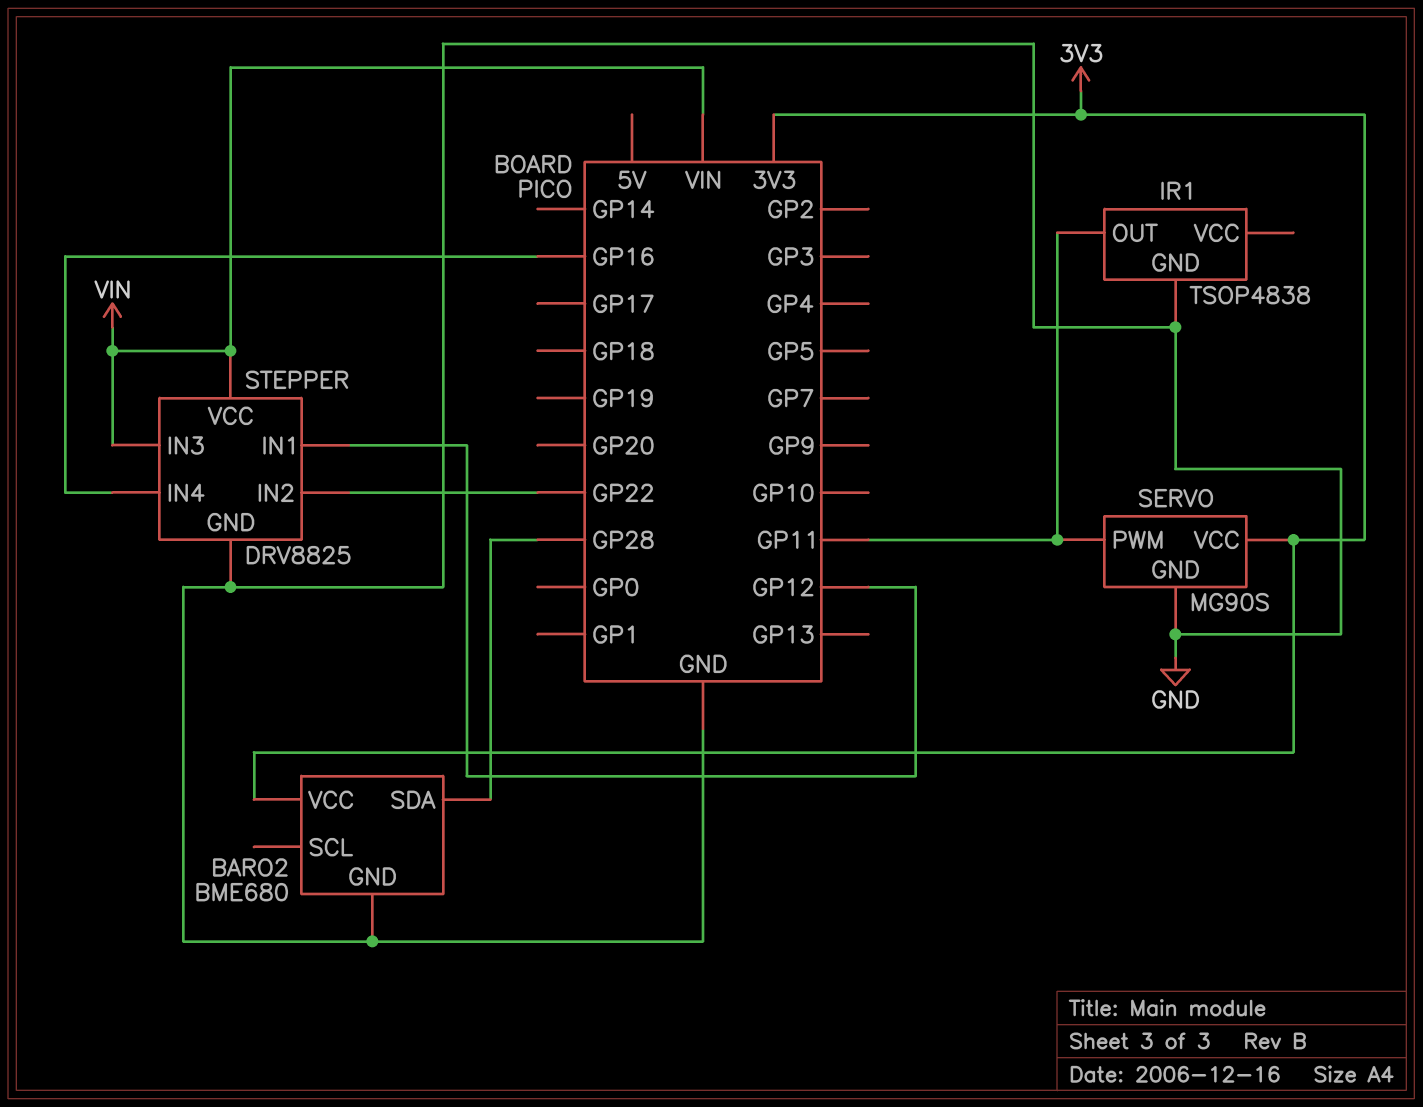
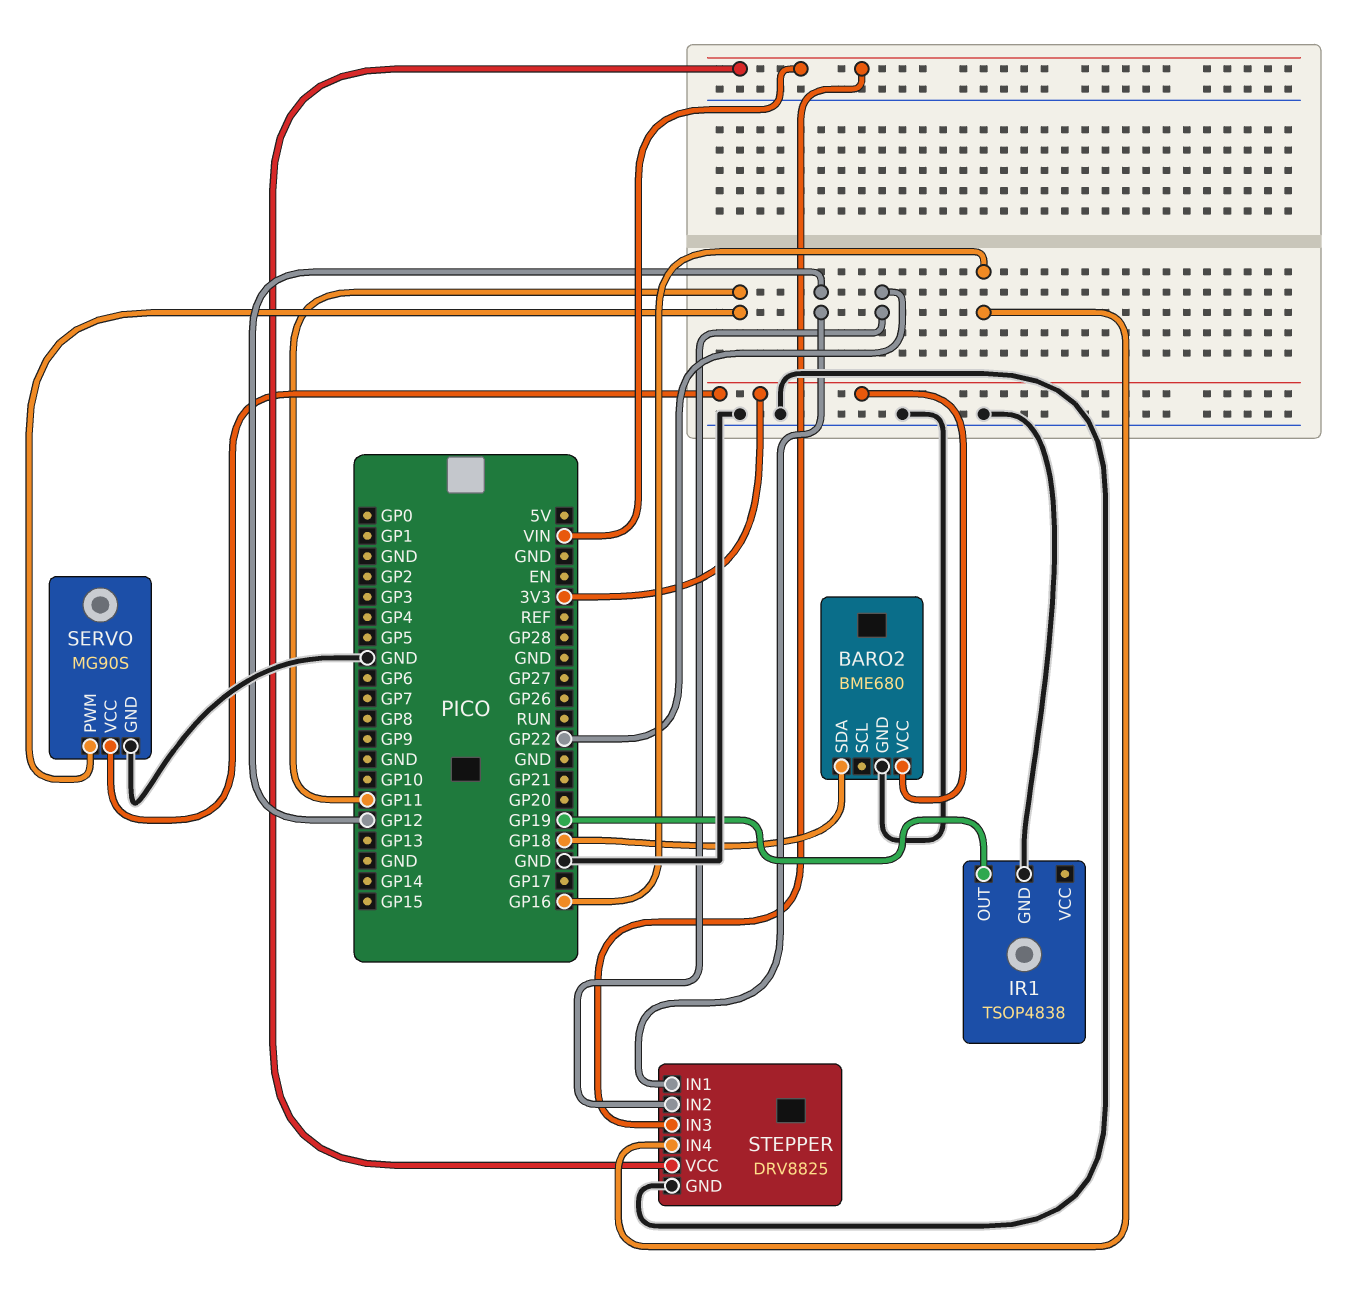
BARO2 pin SDA: GP28 -> GP18
IR1 pin OUT: GP11 -> GP19

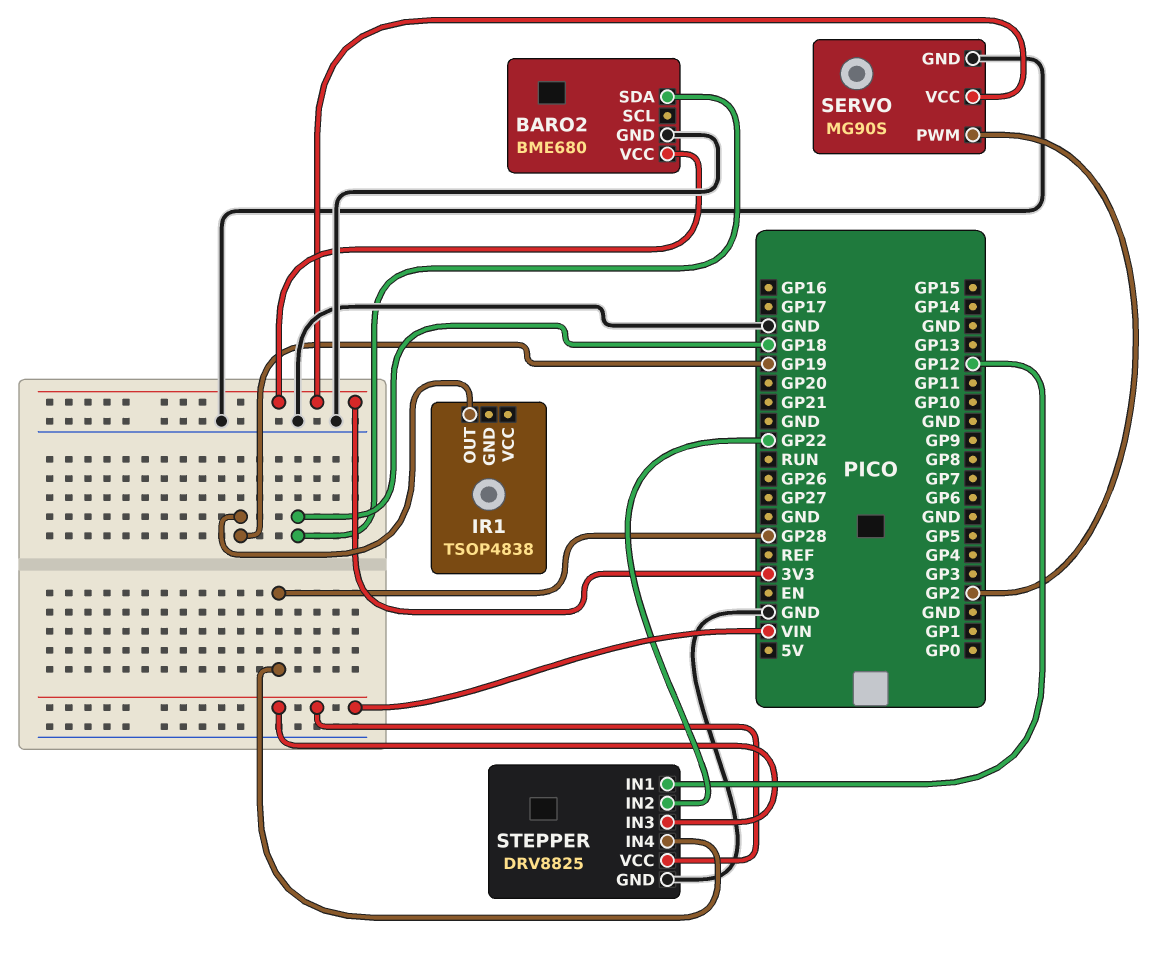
IR1 pin GND: GND -> none
SERVO pin PWM: GP11 -> GP2
STEPPER pin IN4: GP16 -> GP28

